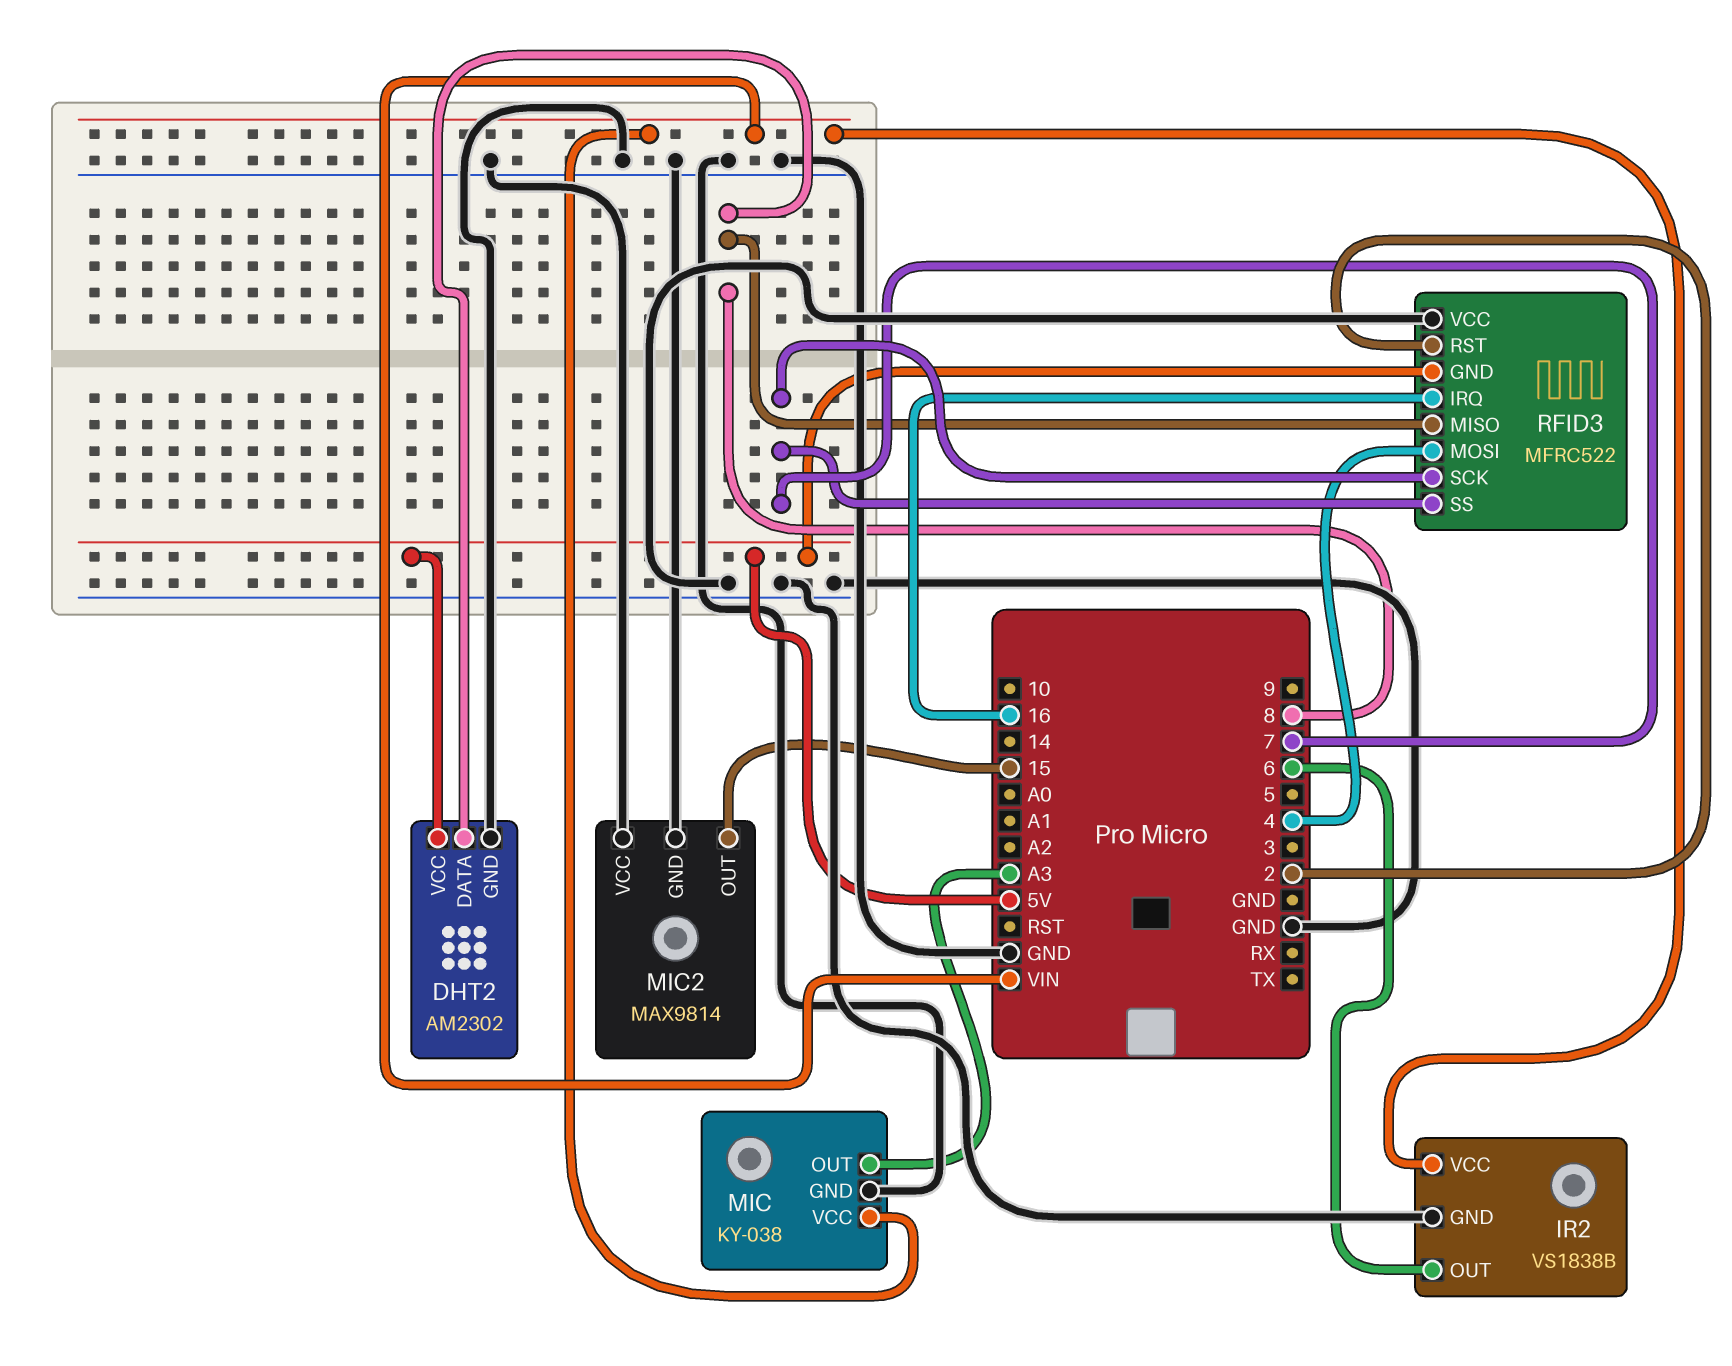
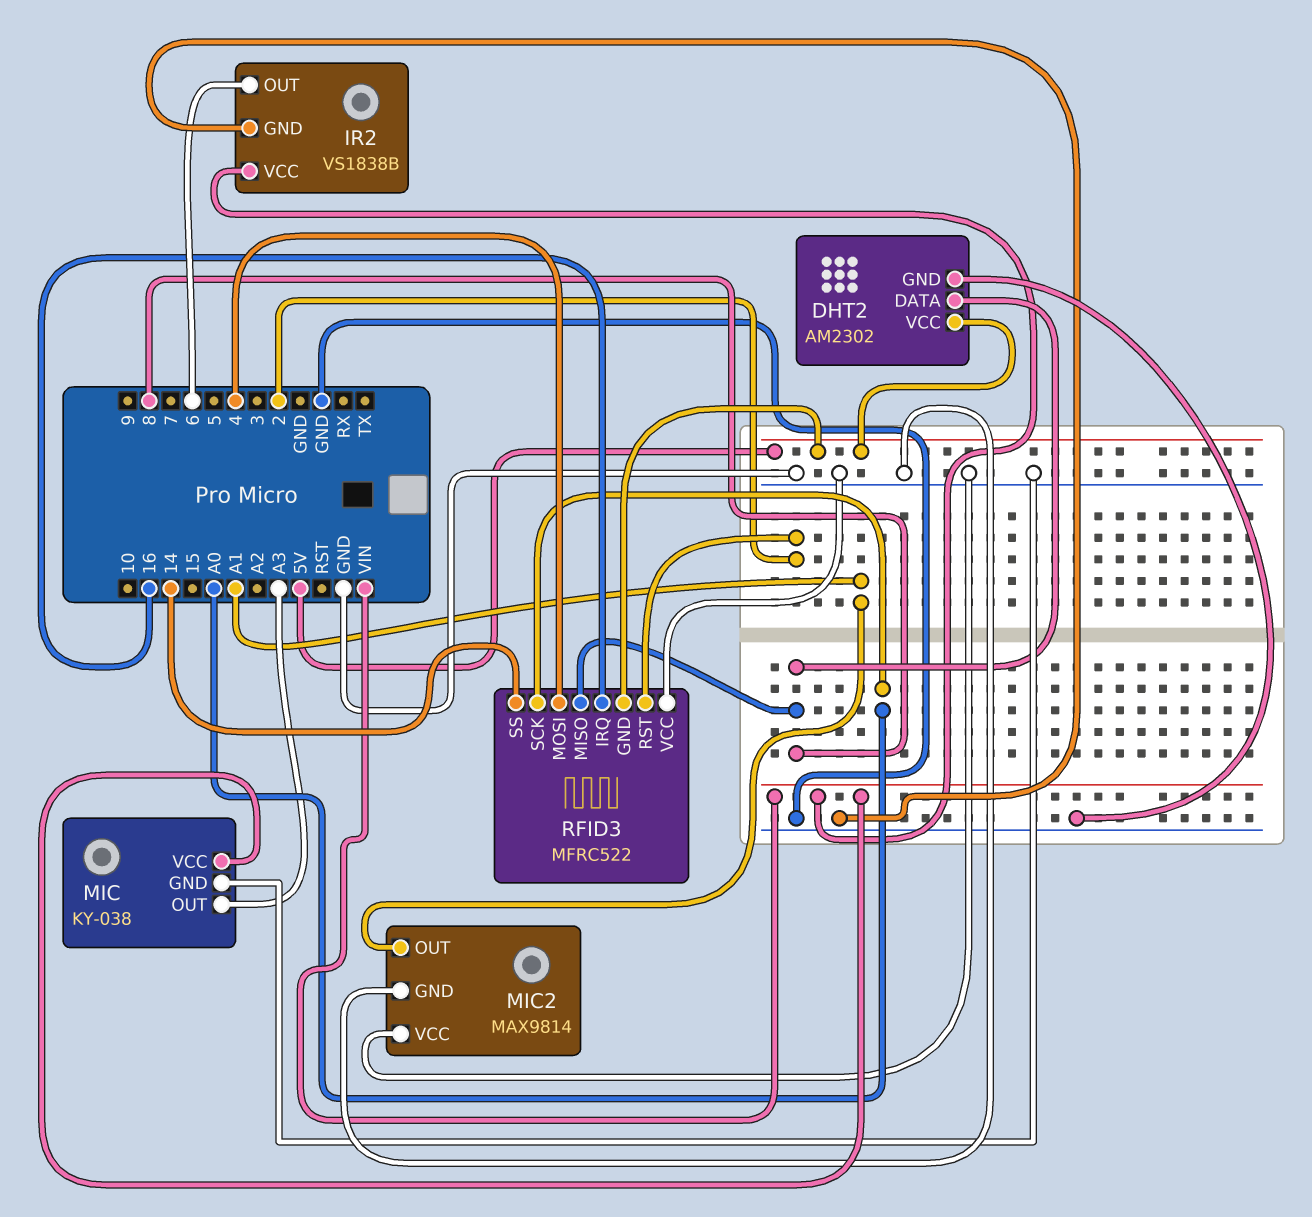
MIC2 pin OUT: 15 -> A1
RFID3 pin SCK: 7 -> A0
RFID3 pin SS: 7 -> 14

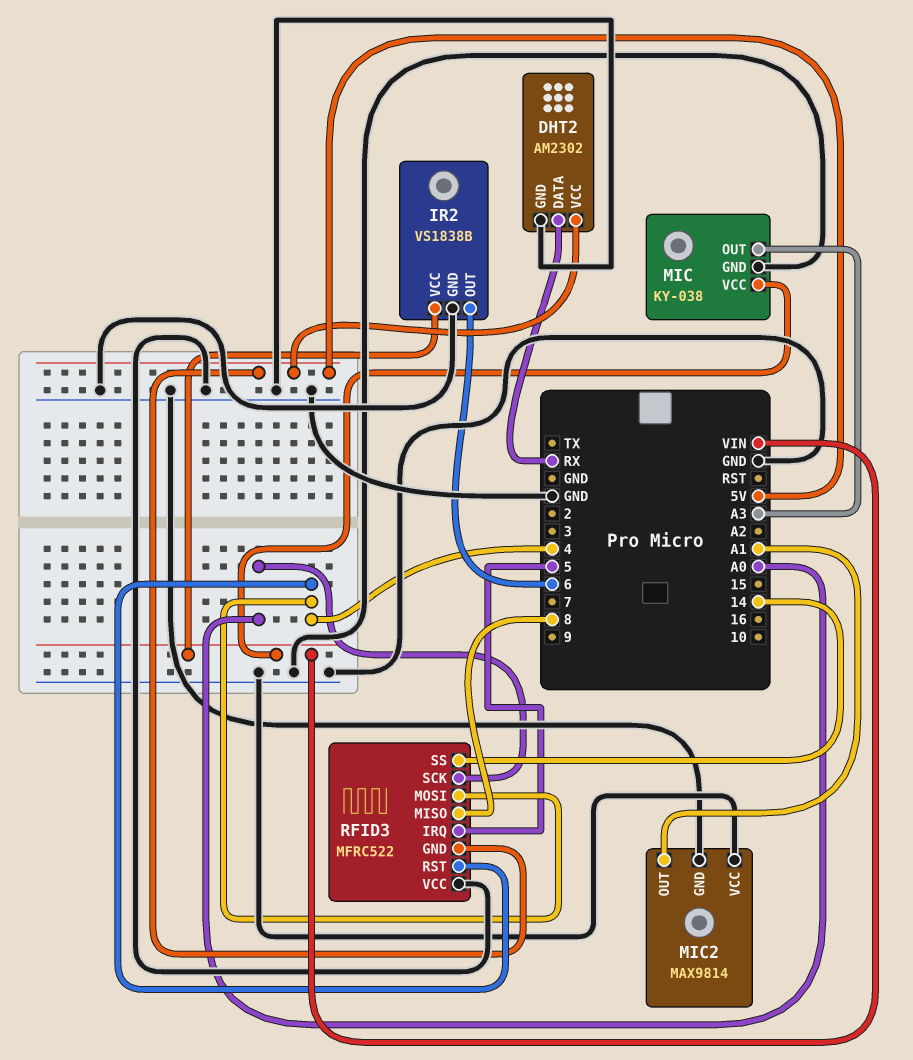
DHT2 pin DATA: 8 -> RX
RFID3 pin IRQ: 16 -> 5
RFID3 pin RST: 2 -> 4

